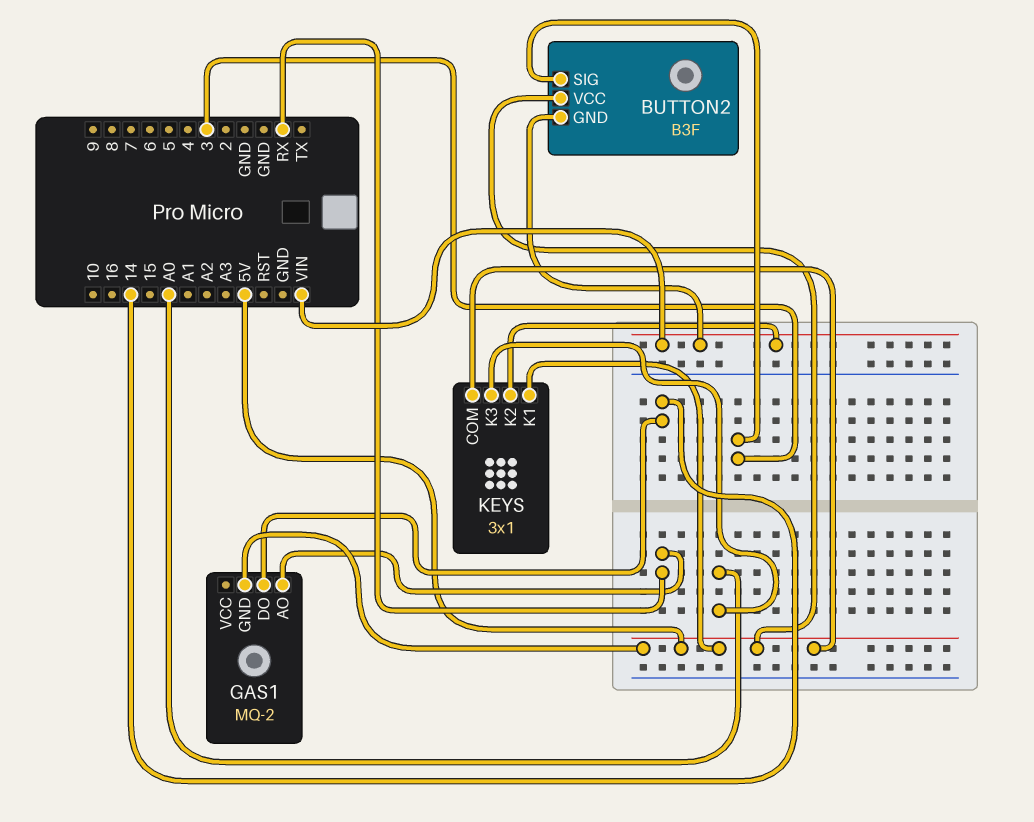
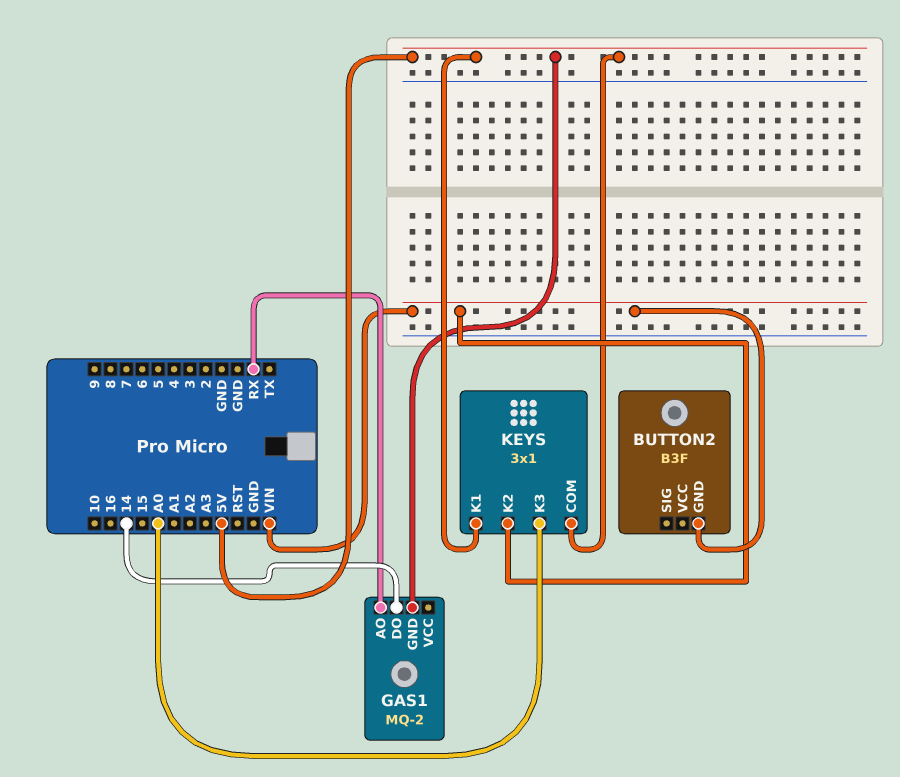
BUTTON2 pin SIG: 3 -> none
BUTTON2 pin VCC: 5V -> none

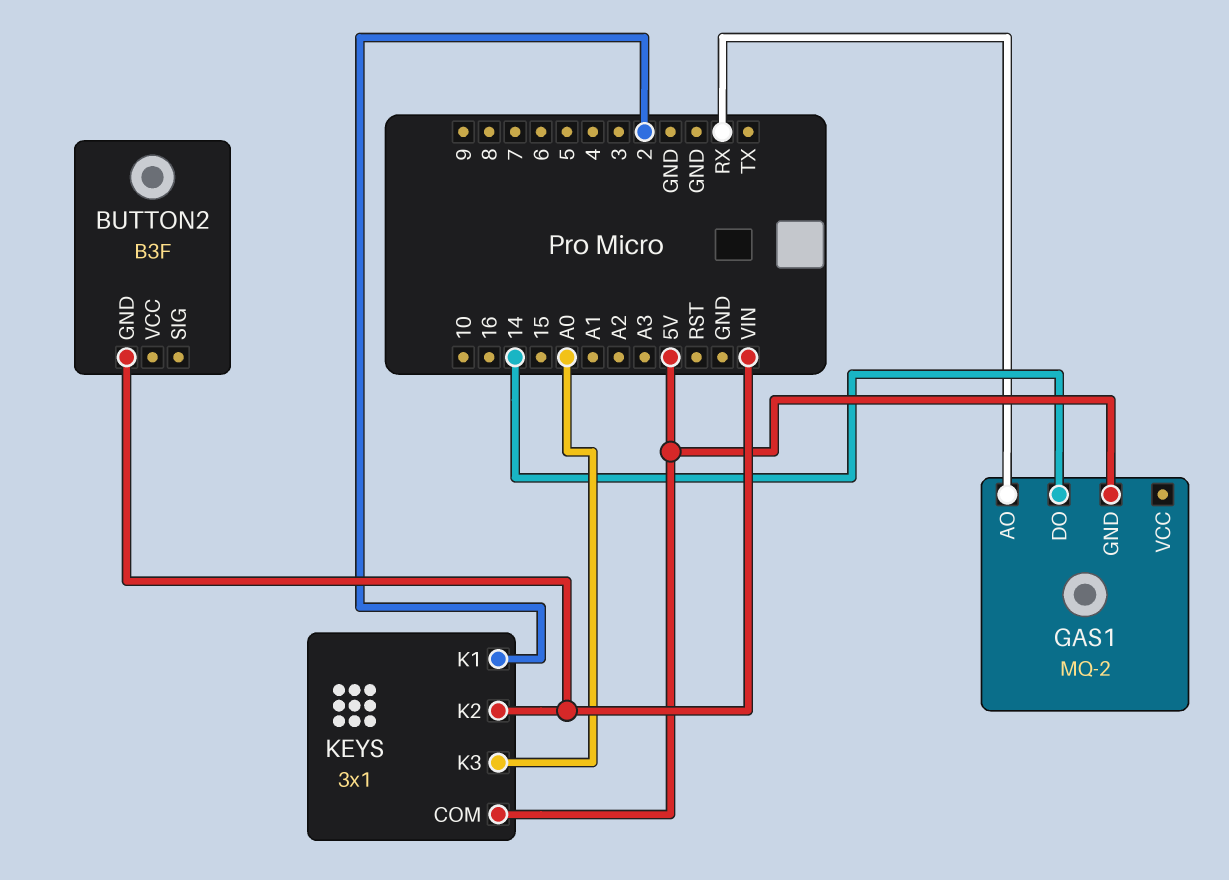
KEYS pin K1: 5V -> 2

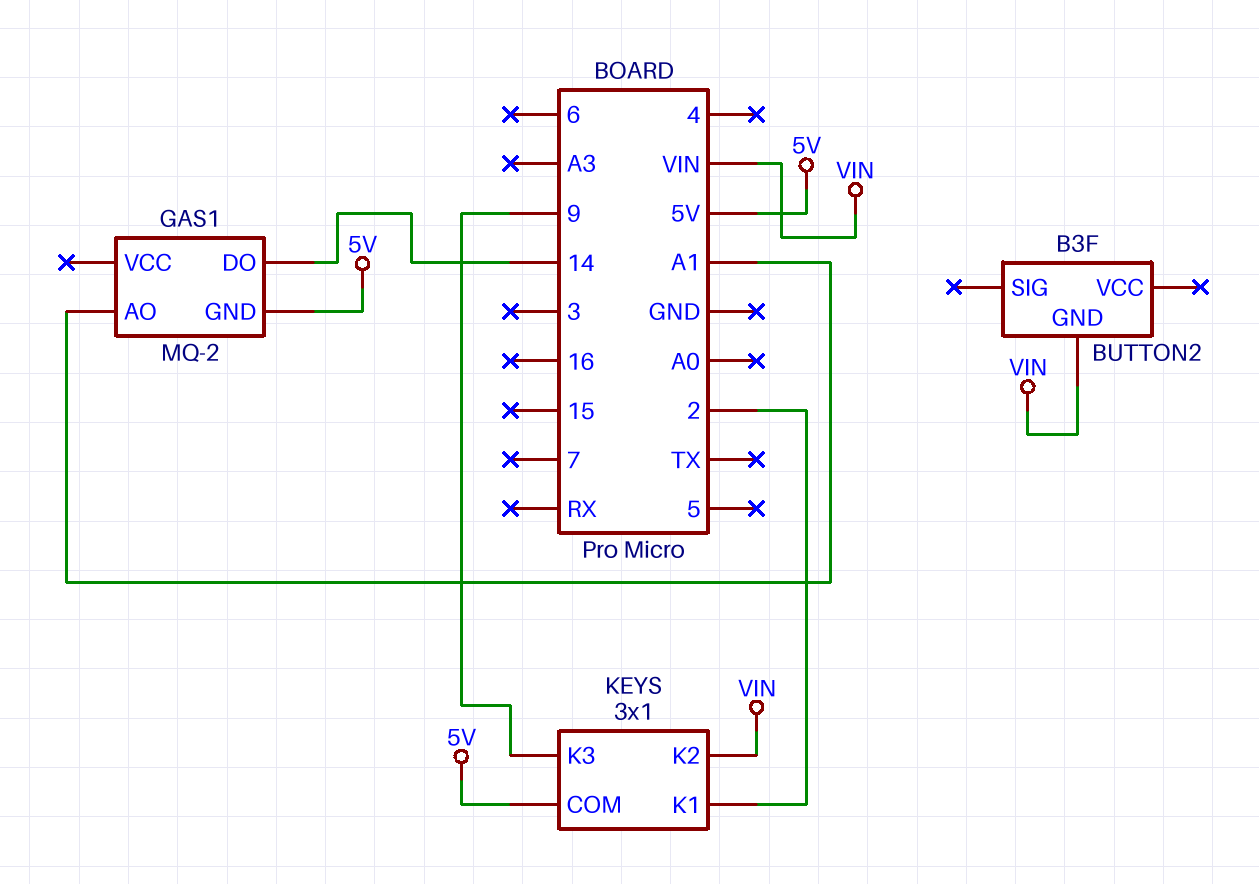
GAS1 pin AO: RX -> A1
KEYS pin K3: A0 -> 9

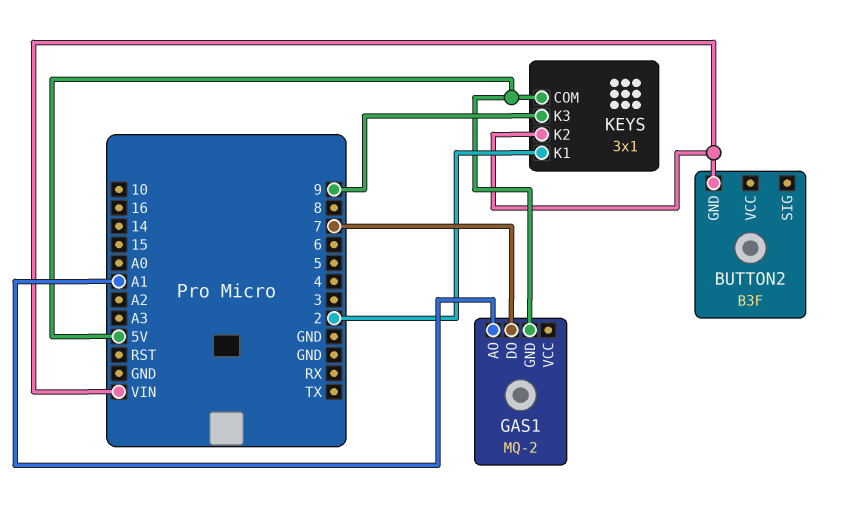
GAS1 pin DO: 14 -> 7

